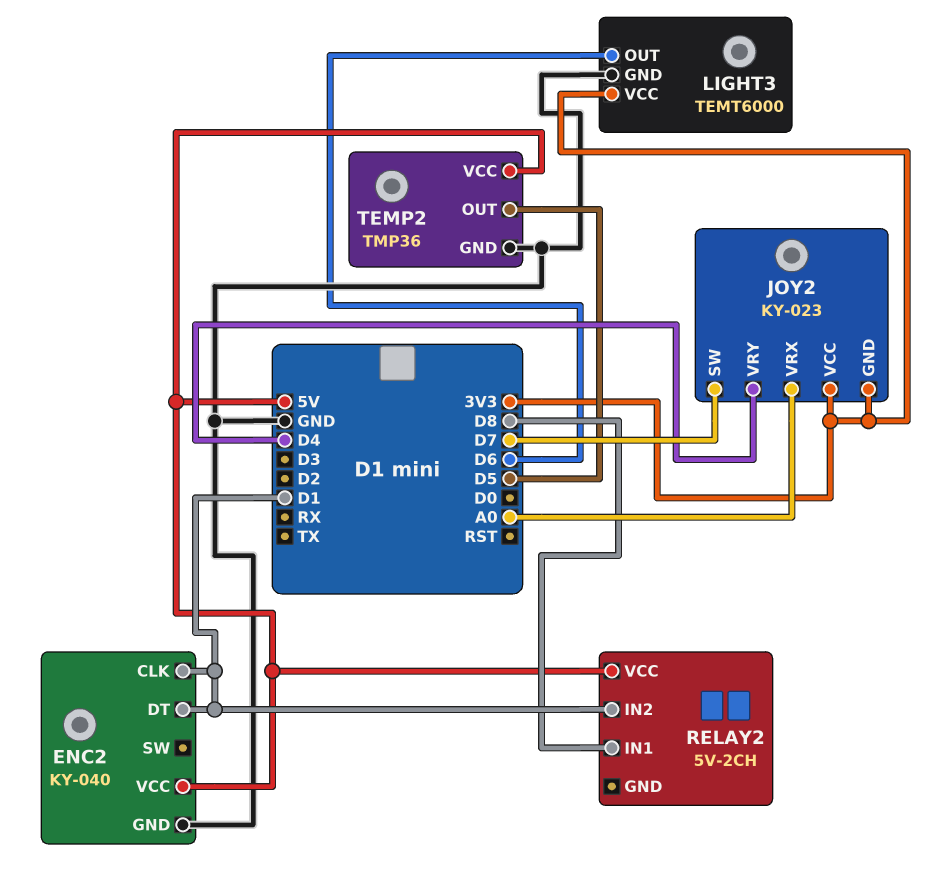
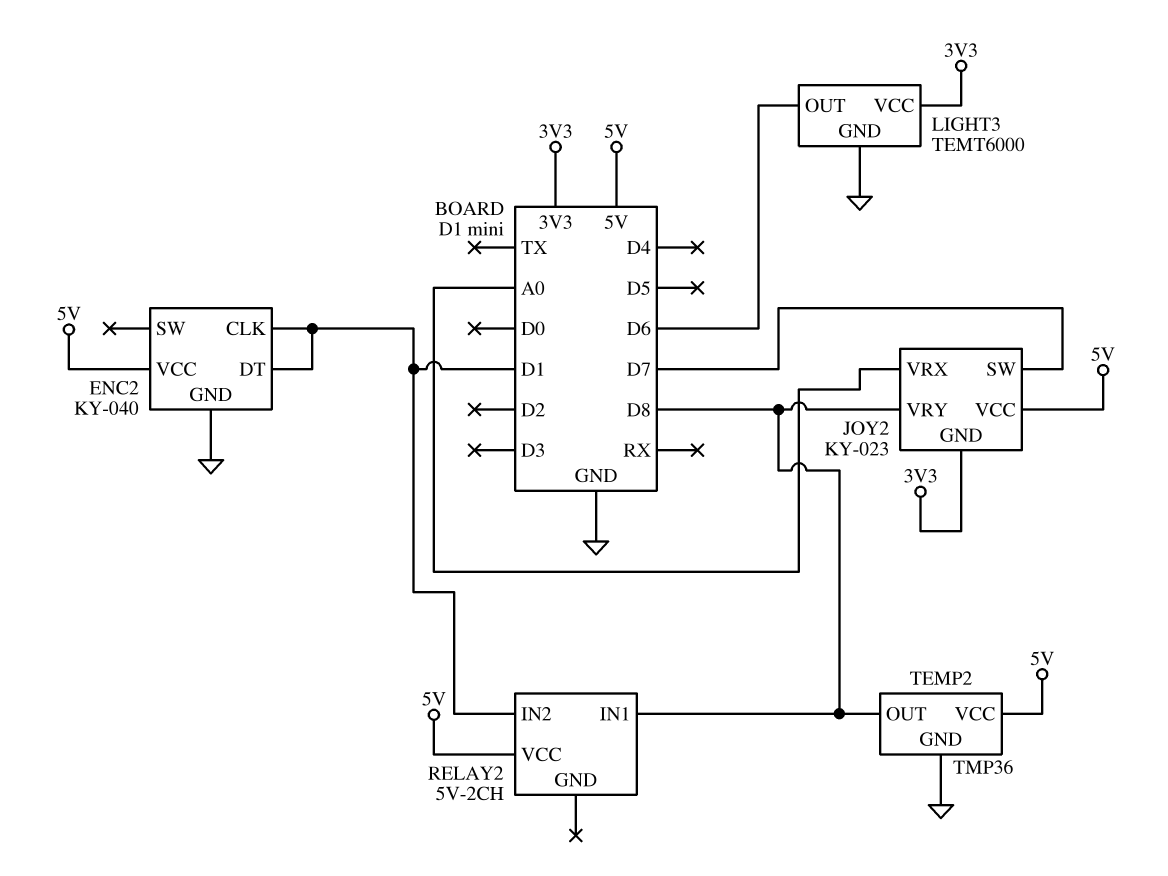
JOY2 pin VCC: 3V3 -> 5V
JOY2 pin VRY: D4 -> D8
TEMP2 pin OUT: D5 -> D8

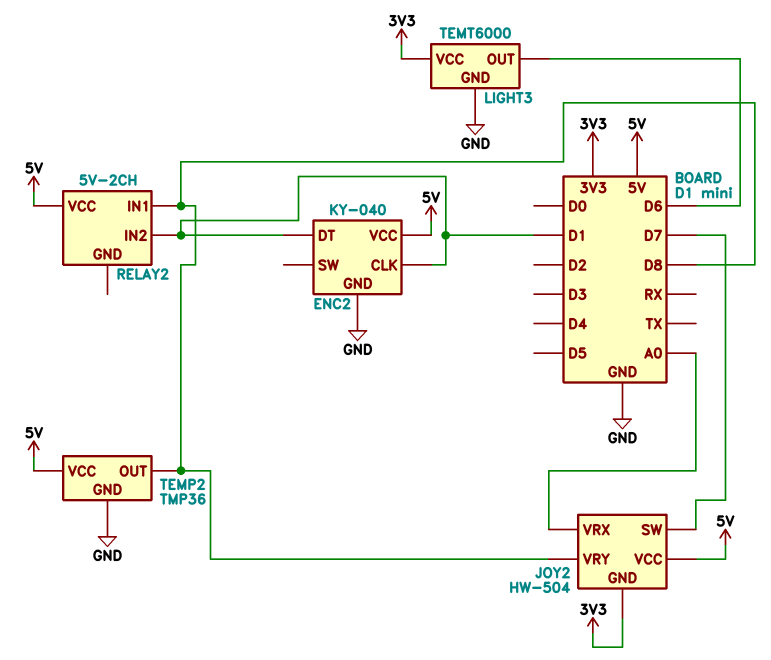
JOY2: KY-023 -> HW-504

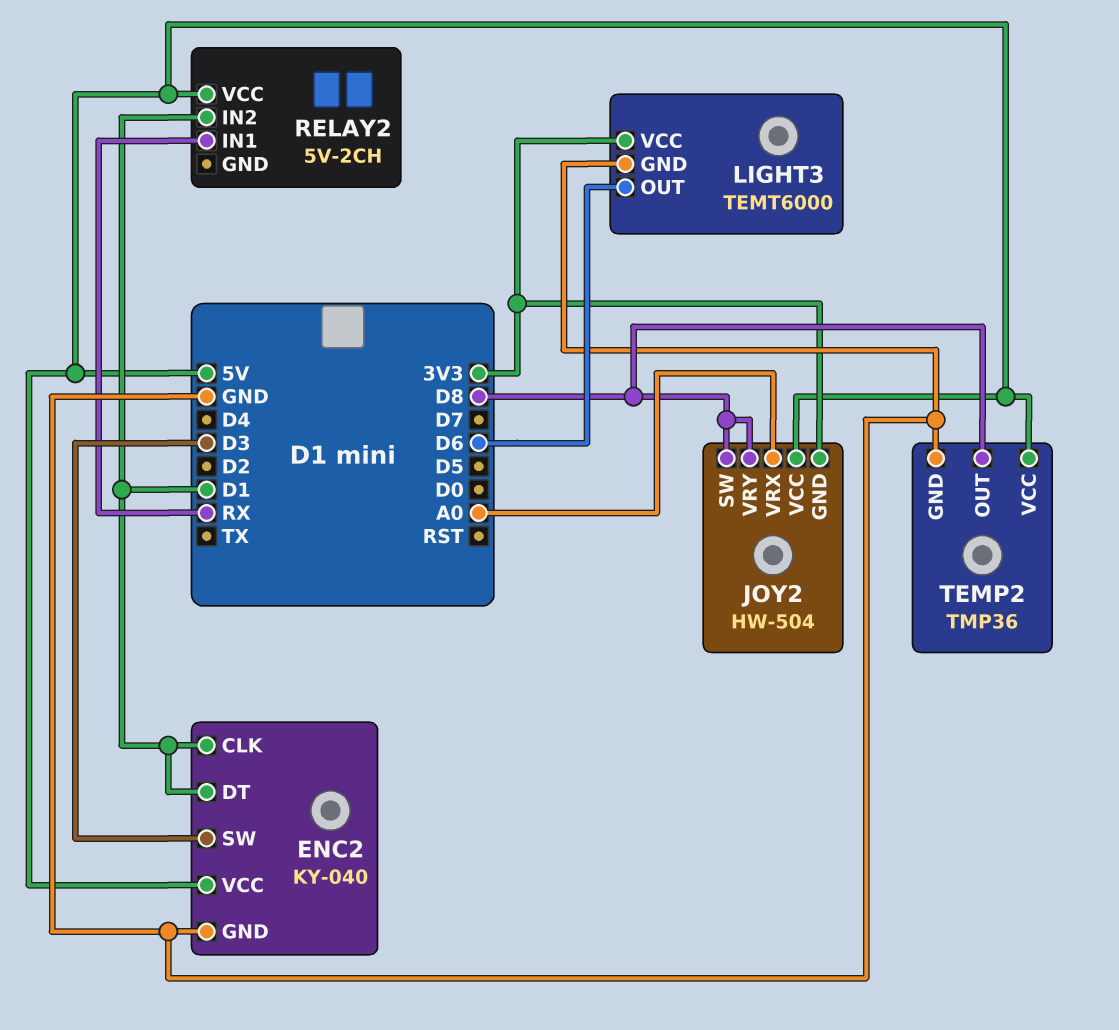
ENC2 pin SW: none -> D3
JOY2 pin SW: D7 -> D8
RELAY2 pin IN1: D8 -> RX

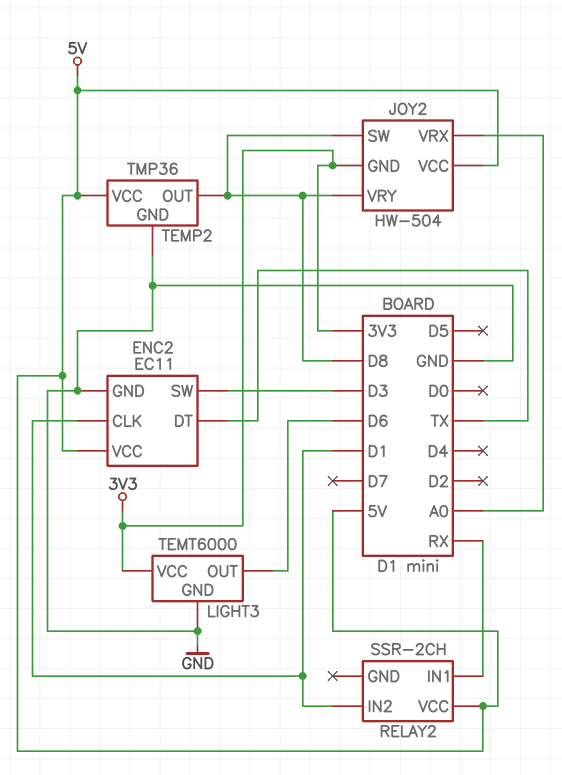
ENC2: KY-040 -> EC11
ENC2 pin DT: D1 -> TX
RELAY2: 5V-2CH -> SSR-2CH

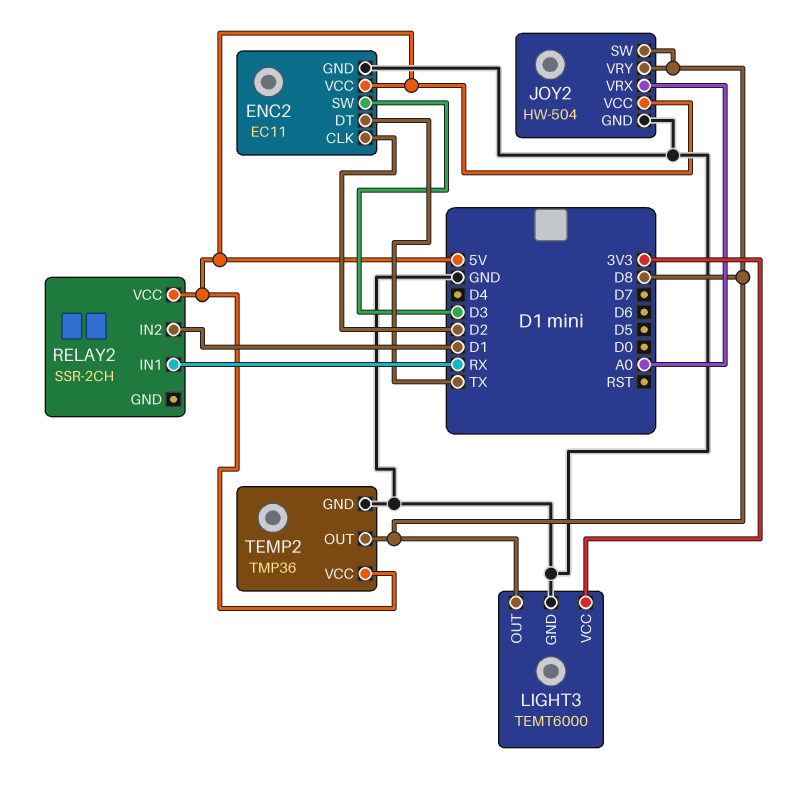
ENC2 pin CLK: D1 -> D2
JOY2 pin GND: 3V3 -> GND
LIGHT3 pin OUT: D6 -> D8

